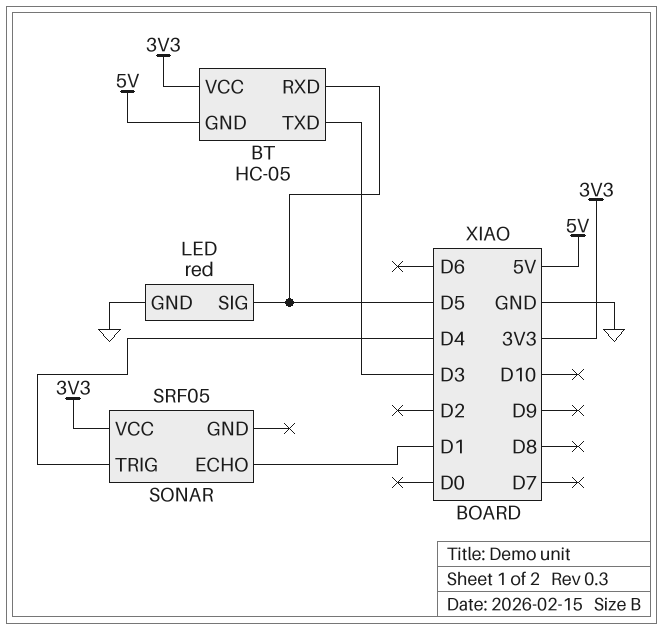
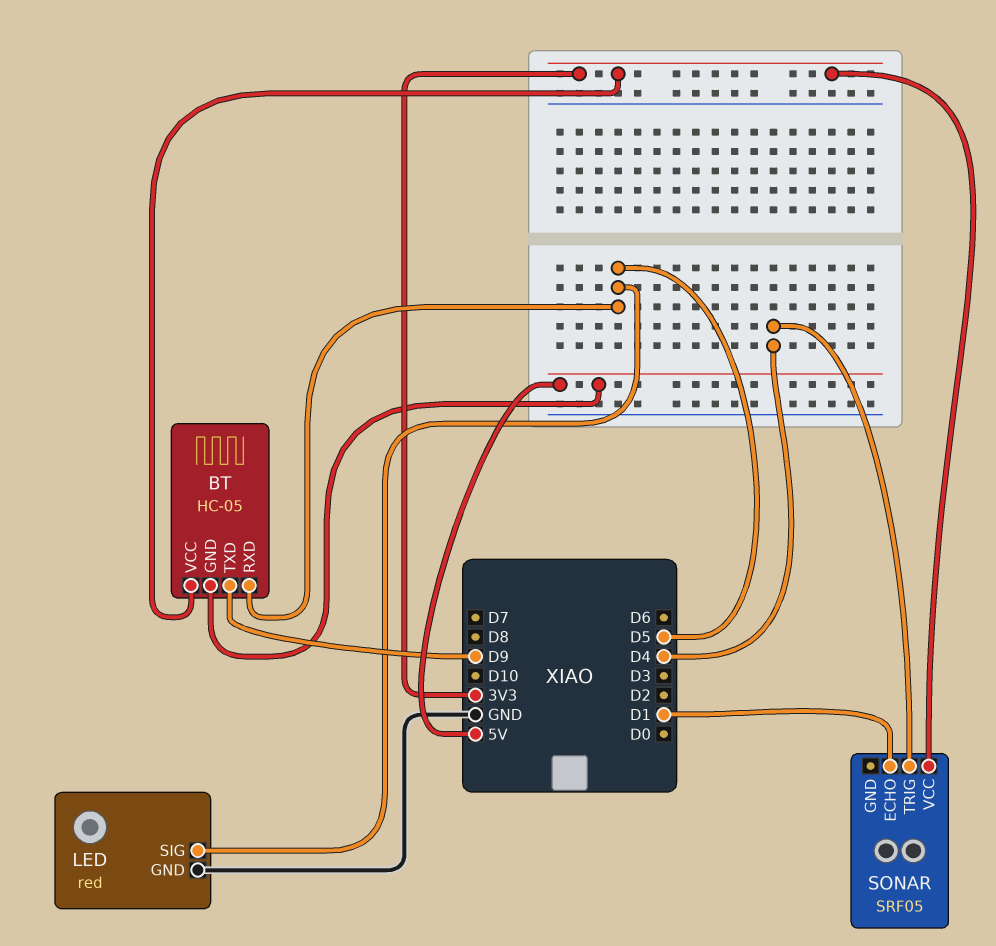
BT pin TXD: D3 -> D9

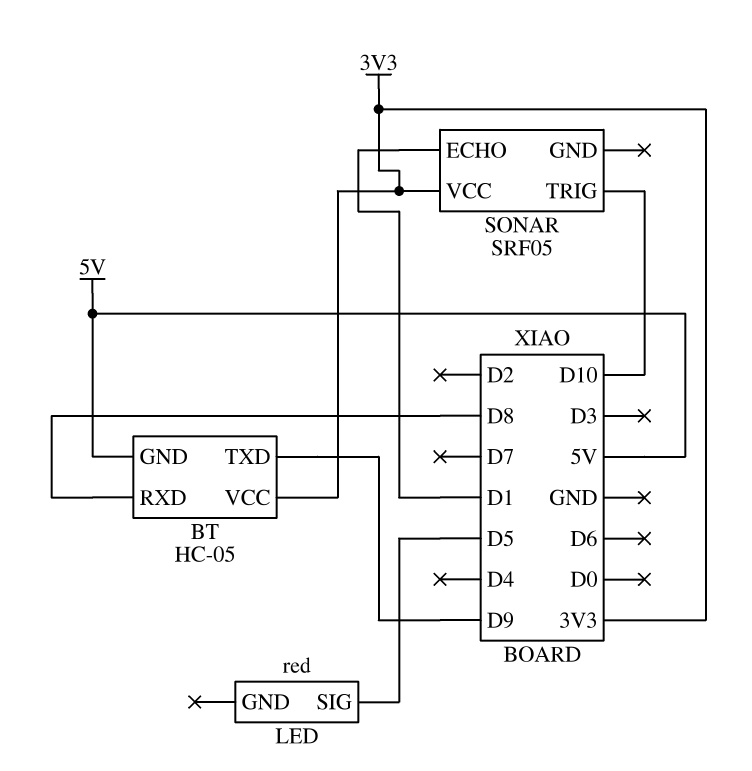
BT pin RXD: D5 -> D8
LED pin GND: GND -> none
SONAR pin TRIG: D4 -> D10

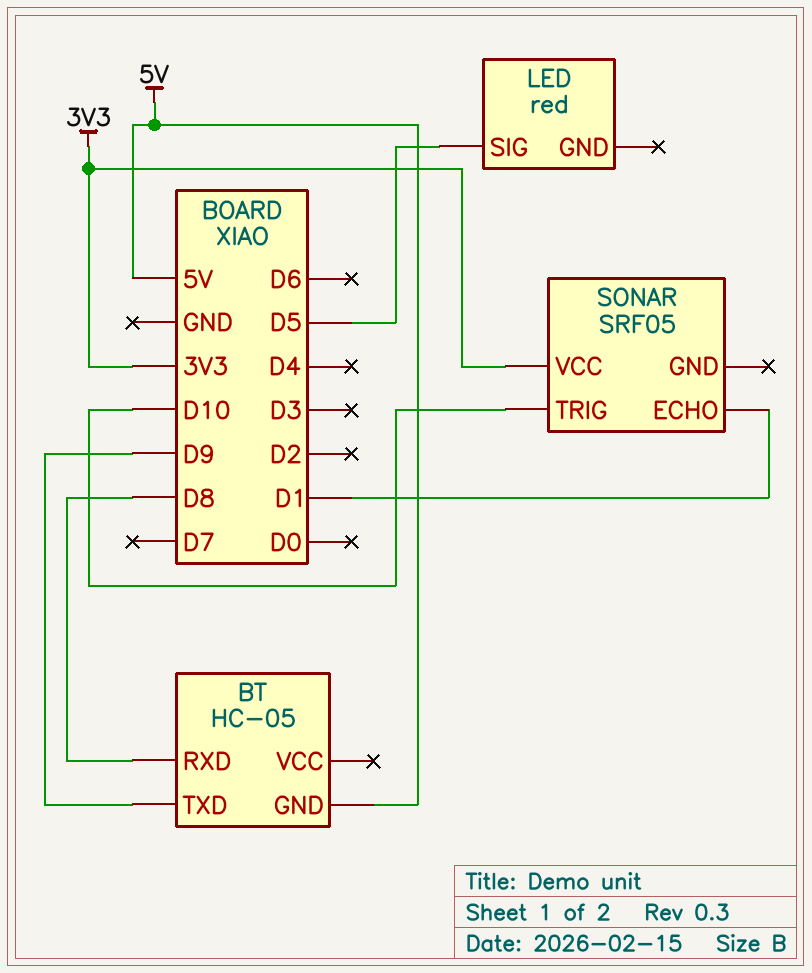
BT pin VCC: 3V3 -> none

